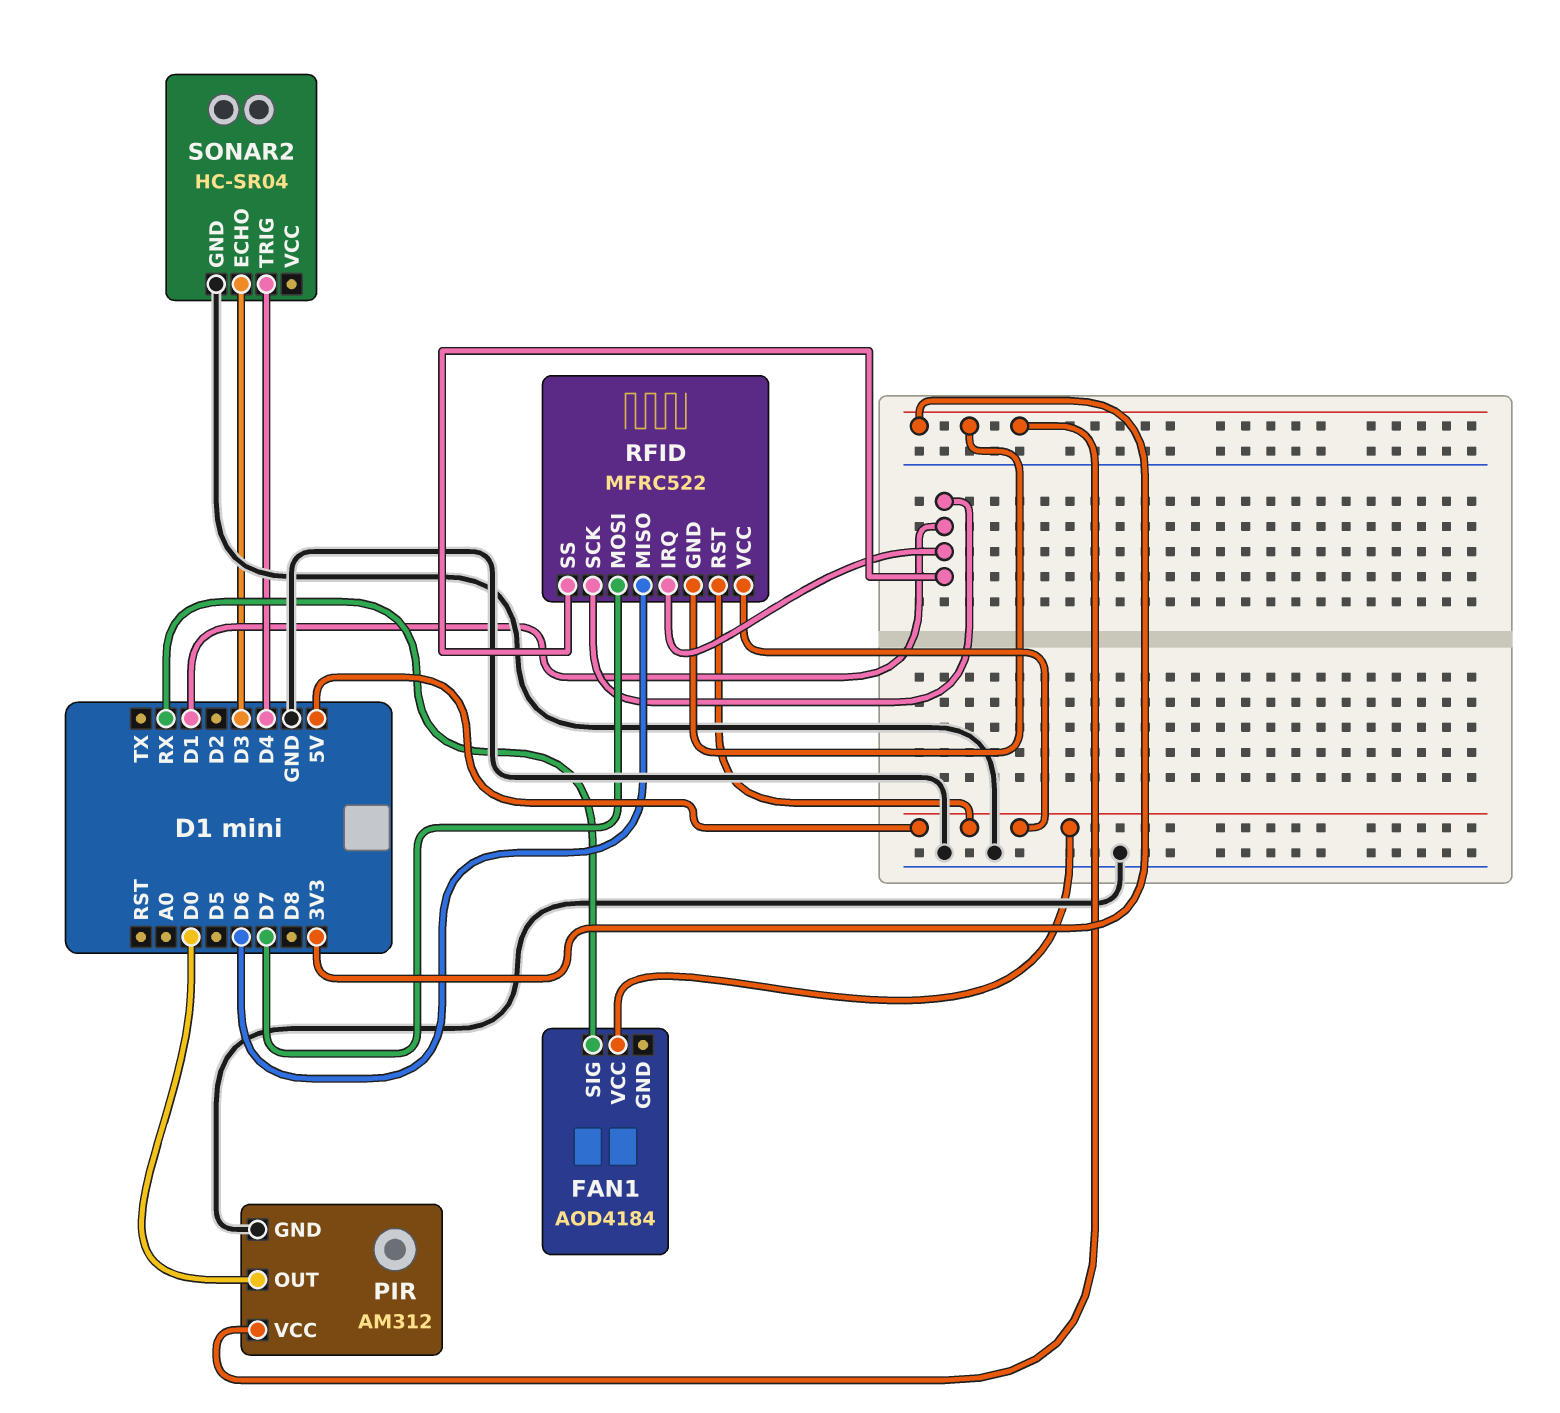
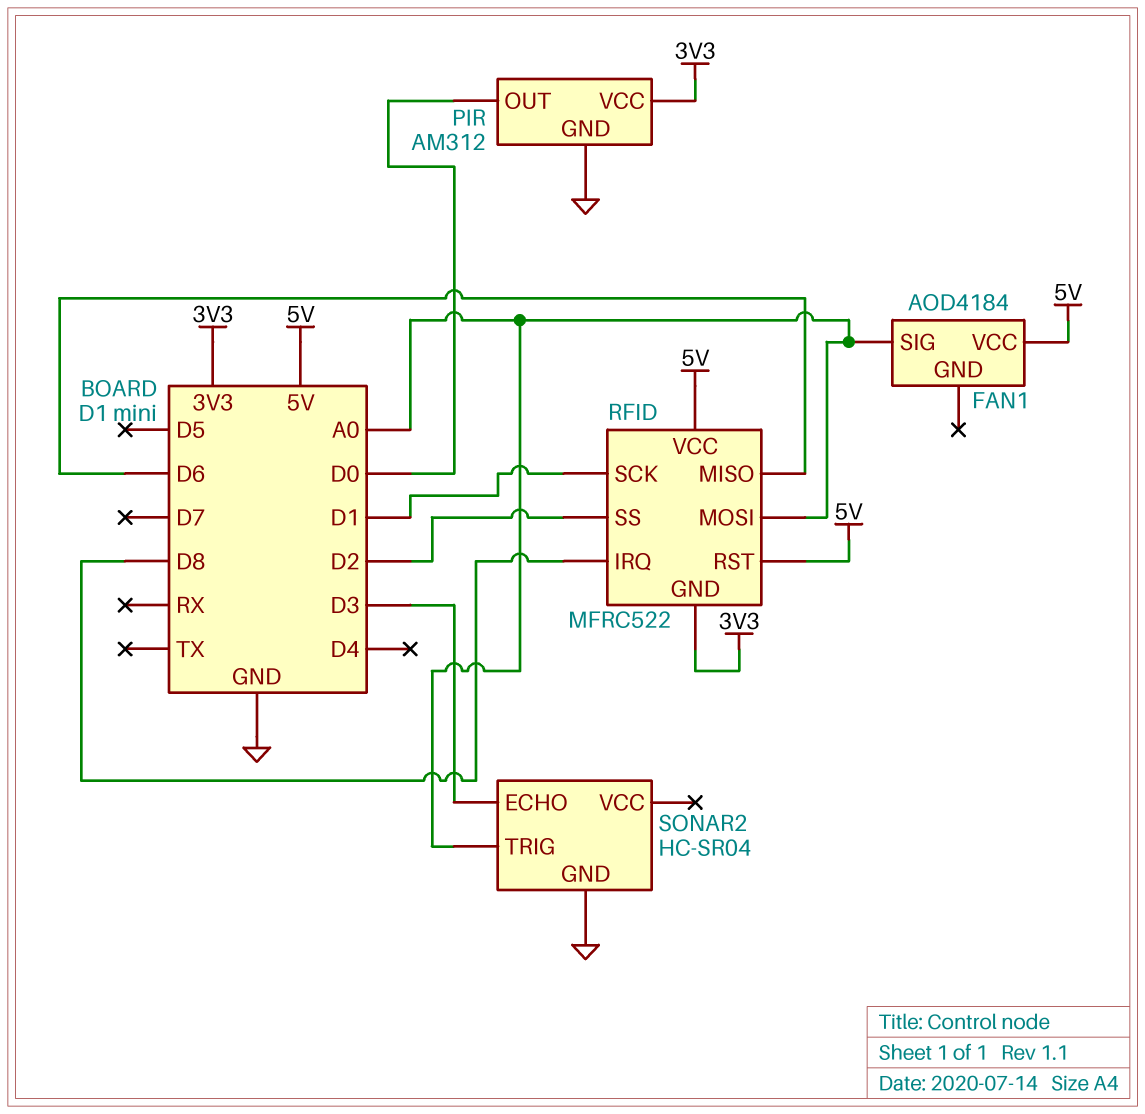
FAN1 pin SIG: RX -> A0
RFID pin IRQ: D1 -> D8
RFID pin MOSI: D7 -> A0
RFID pin SS: D1 -> D2
SONAR2 pin TRIG: D4 -> A0

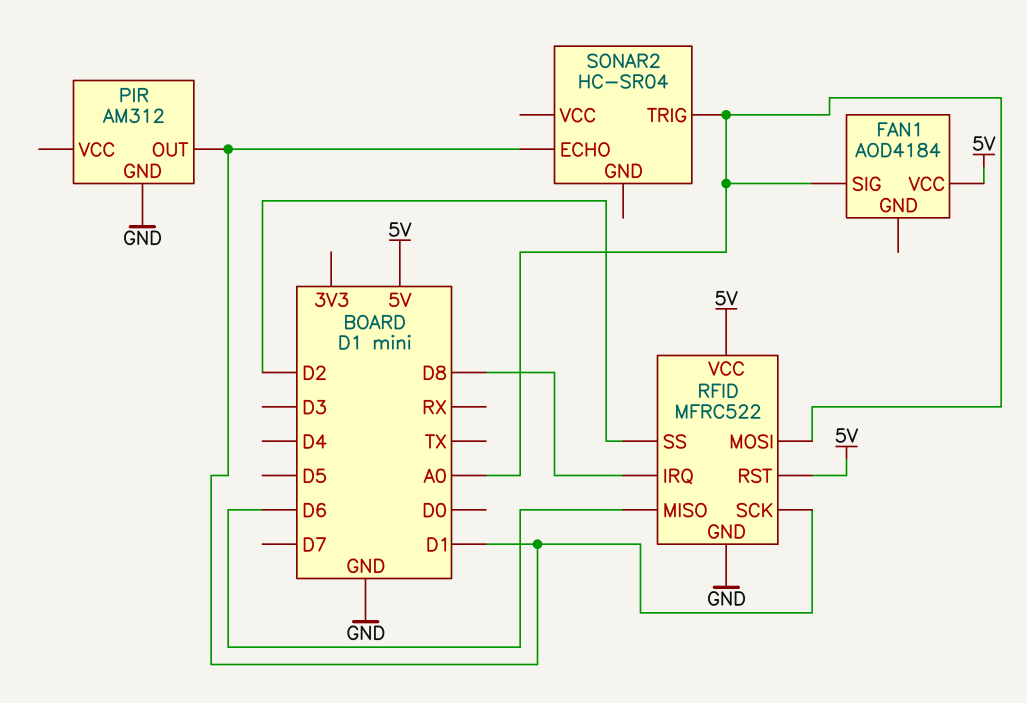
PIR pin OUT: D0 -> D1
PIR pin VCC: 3V3 -> none
RFID pin GND: 3V3 -> GND
SONAR2 pin ECHO: D3 -> D1
SONAR2 pin GND: GND -> none

